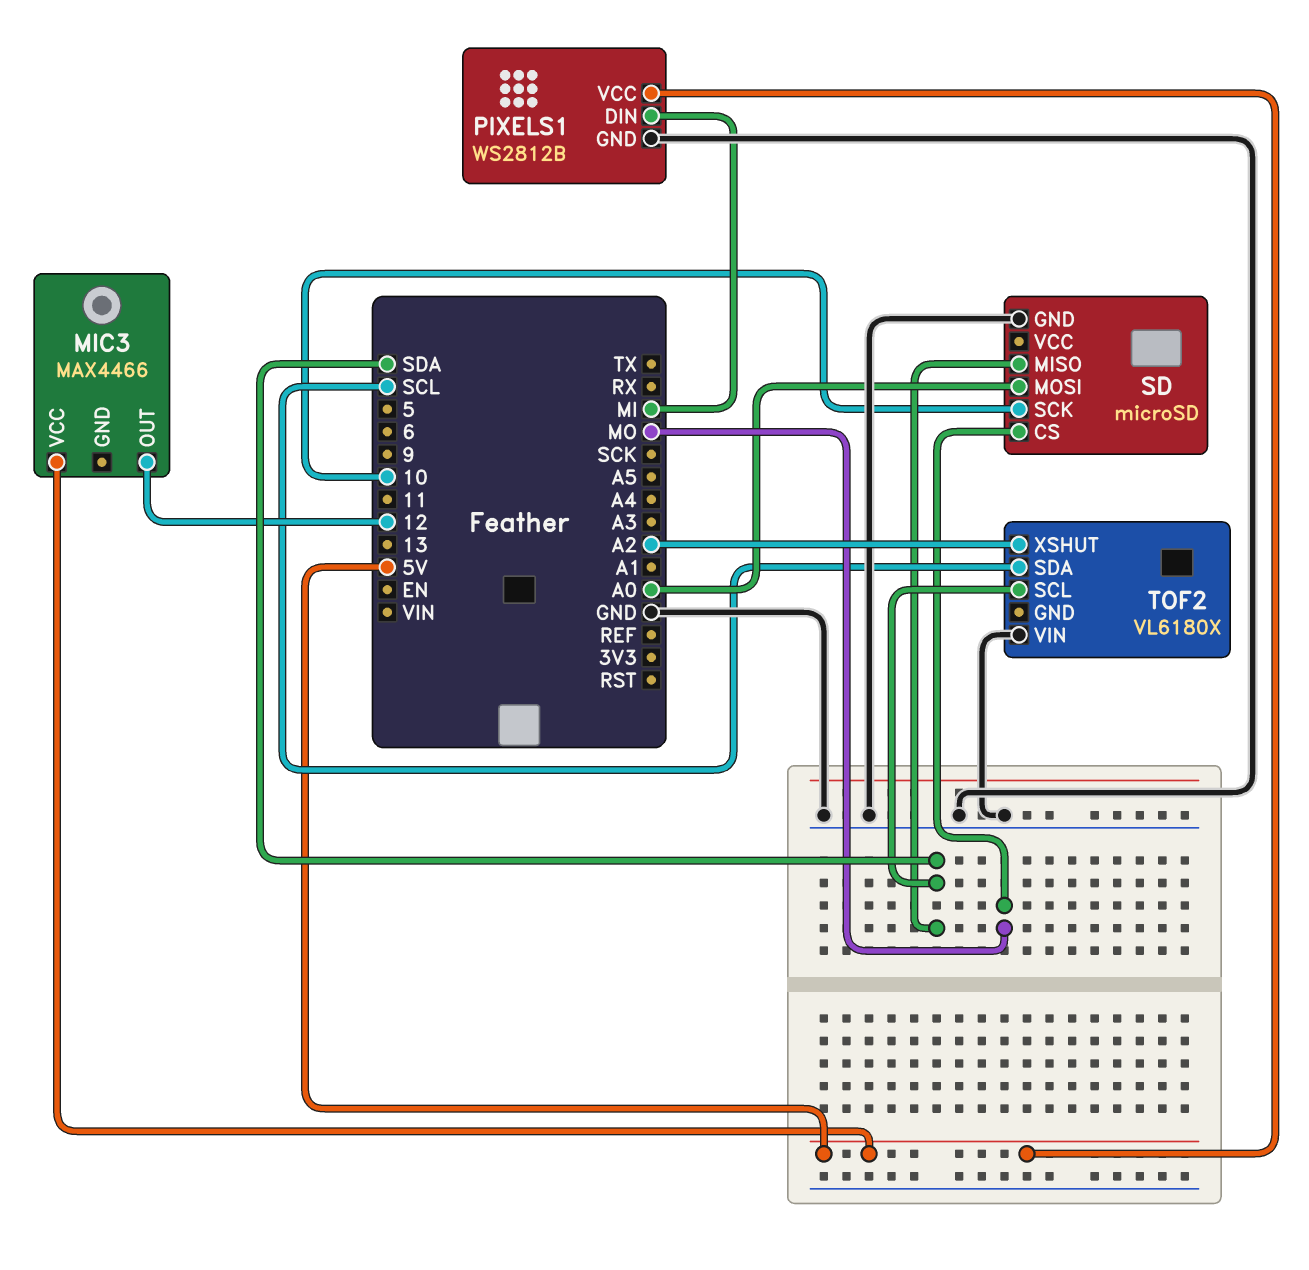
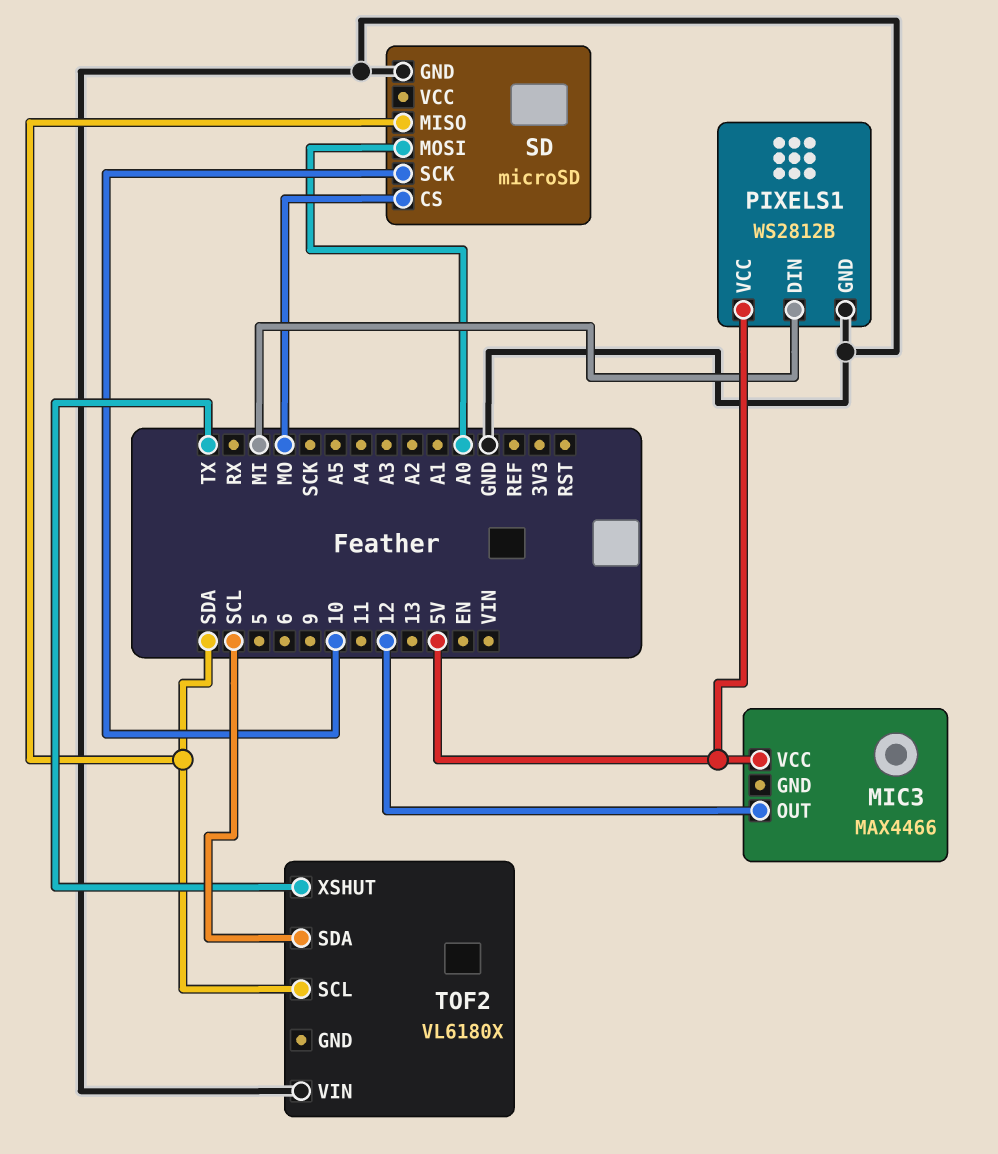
TOF2 pin XSHUT: A2 -> TX

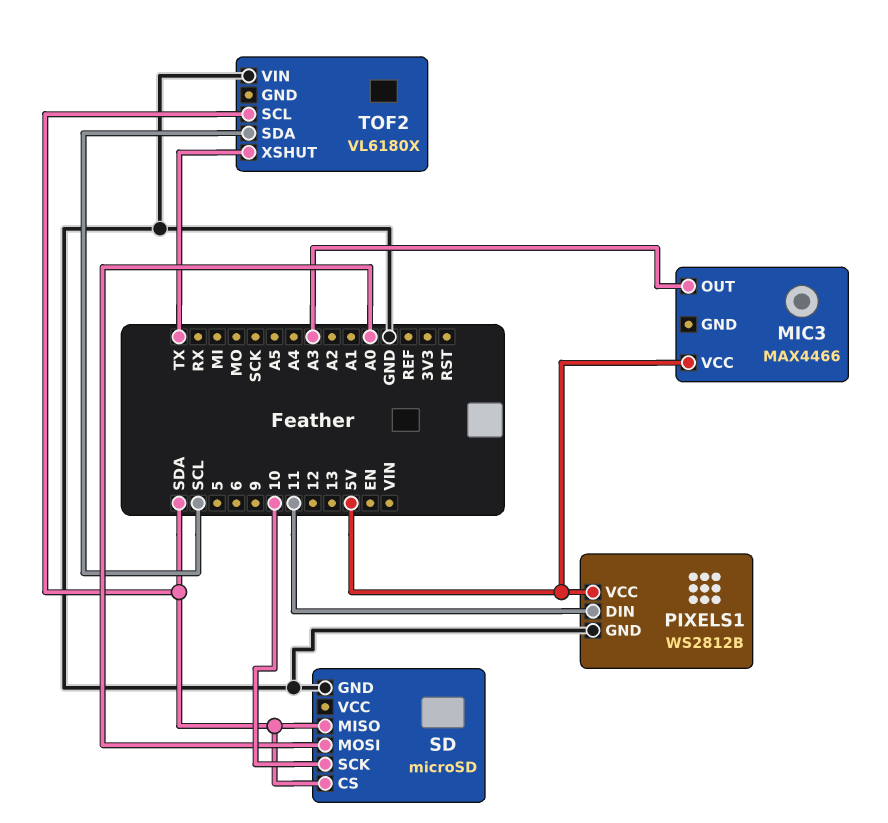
MIC3 pin OUT: 12 -> A3
PIXELS1 pin DIN: MI -> 11
SD pin CS: MO -> SDA

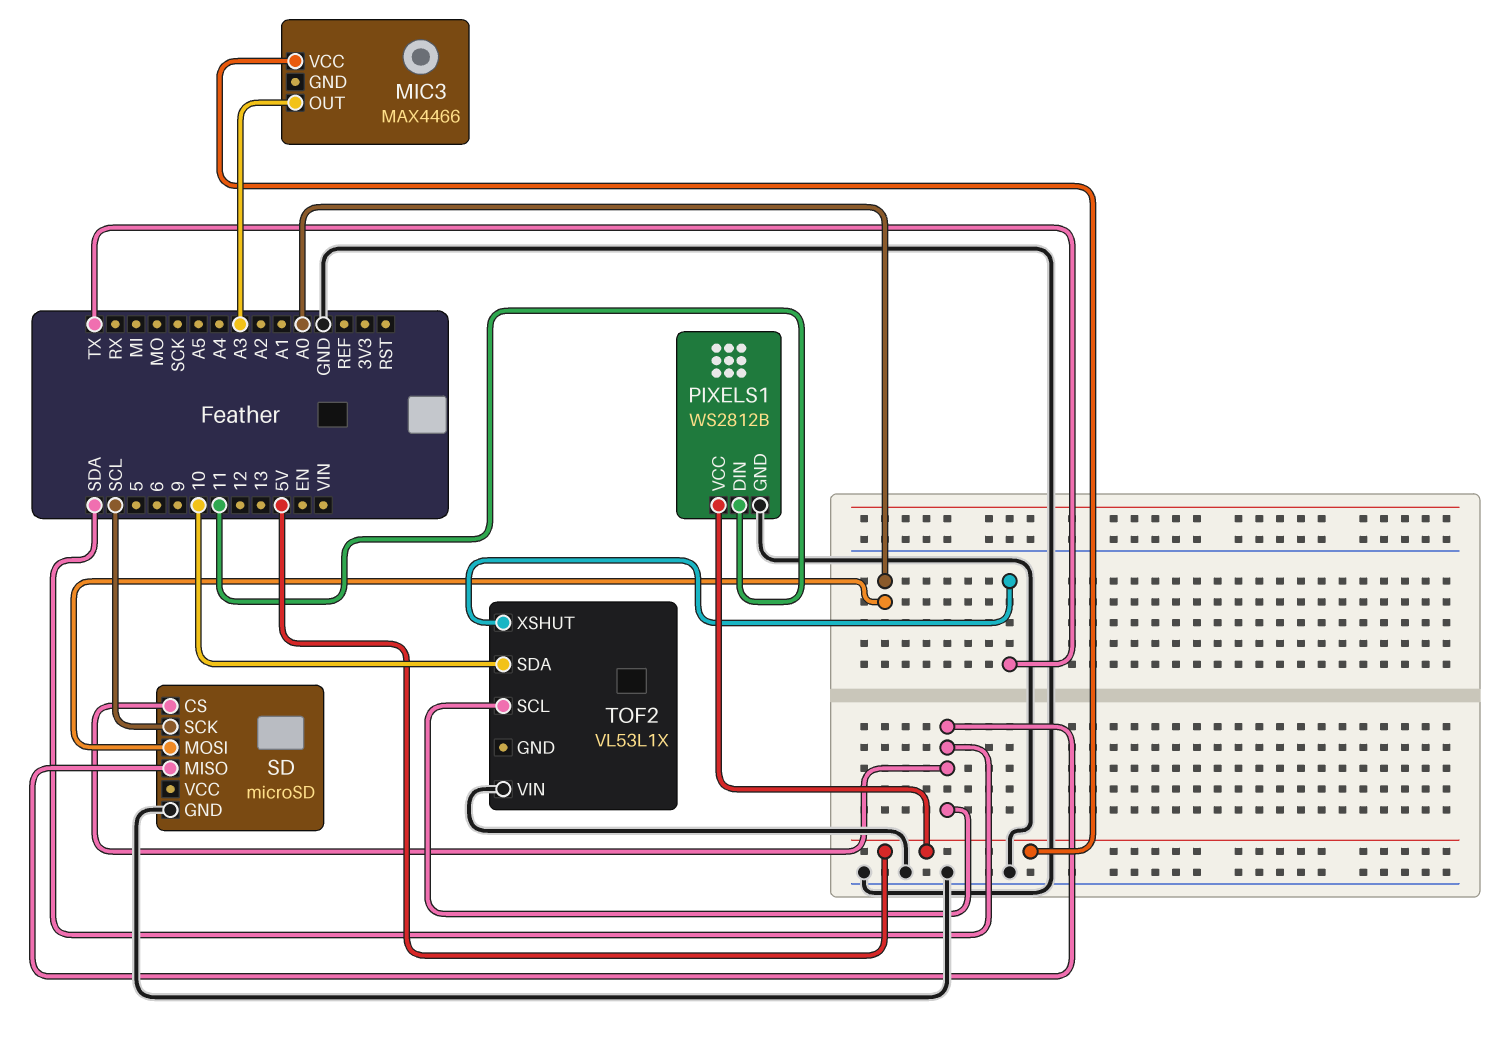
SD pin SCK: 10 -> SCL
TOF2: VL6180X -> VL53L1X
TOF2 pin SDA: SCL -> 10

